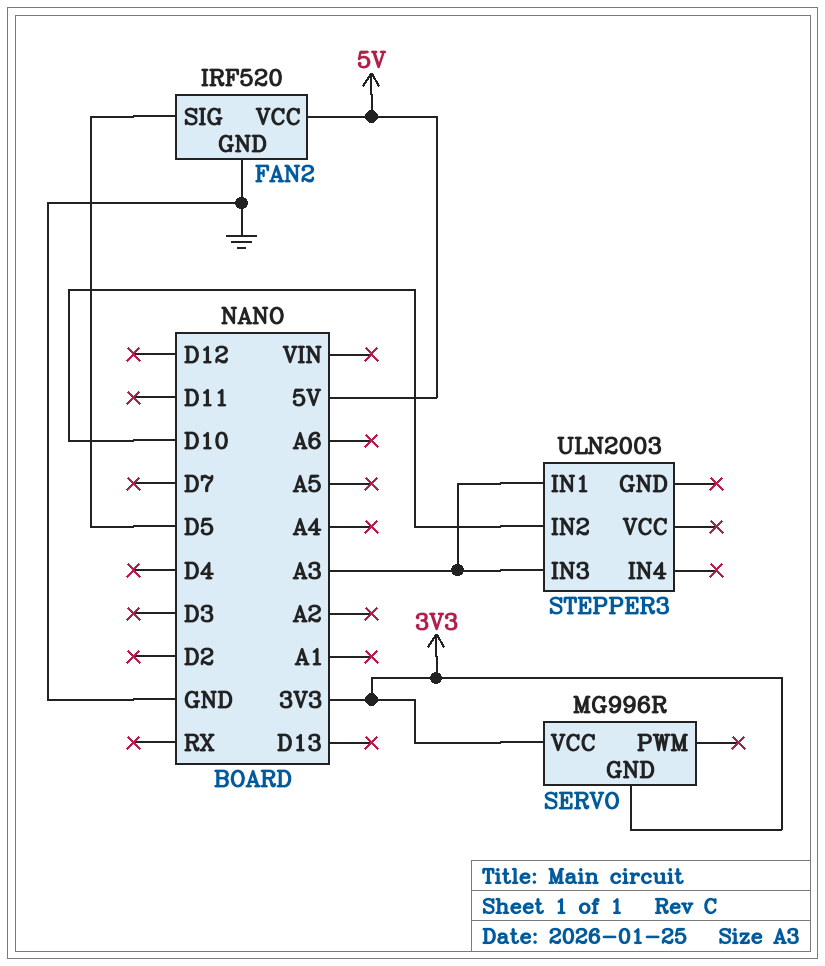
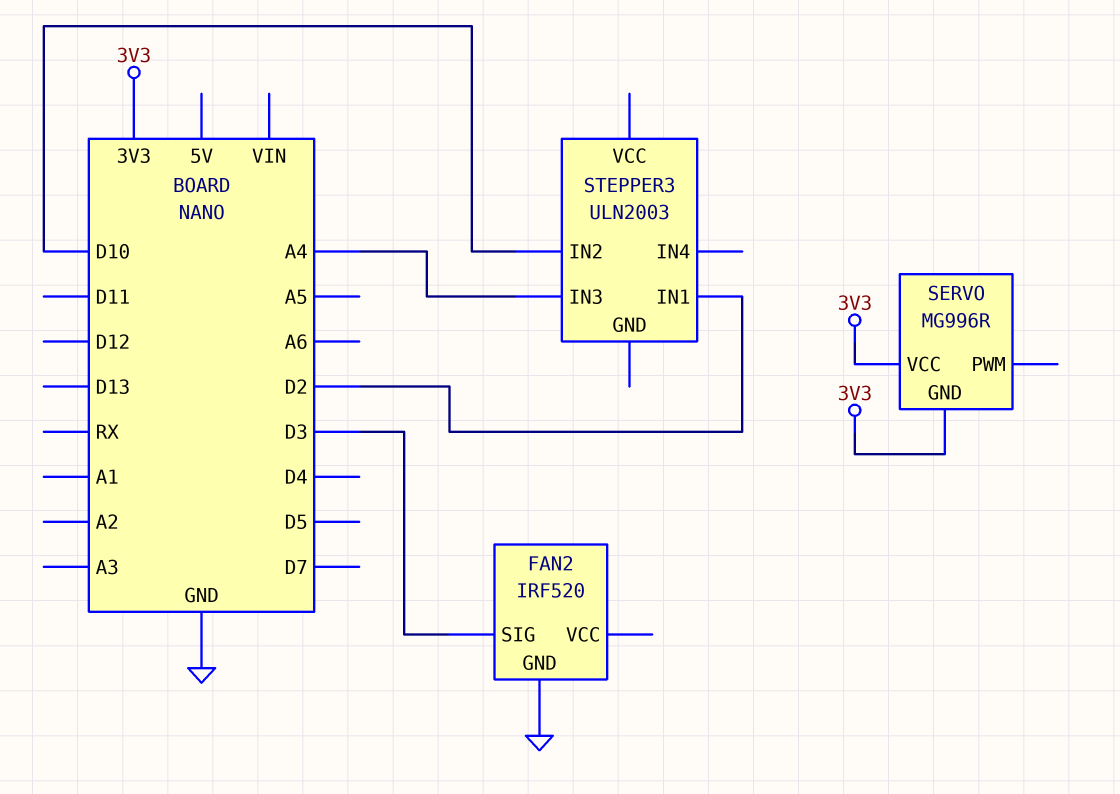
FAN2 pin SIG: D5 -> D3
FAN2 pin VCC: 5V -> none
STEPPER3 pin IN1: A3 -> D2
STEPPER3 pin IN3: A3 -> A4

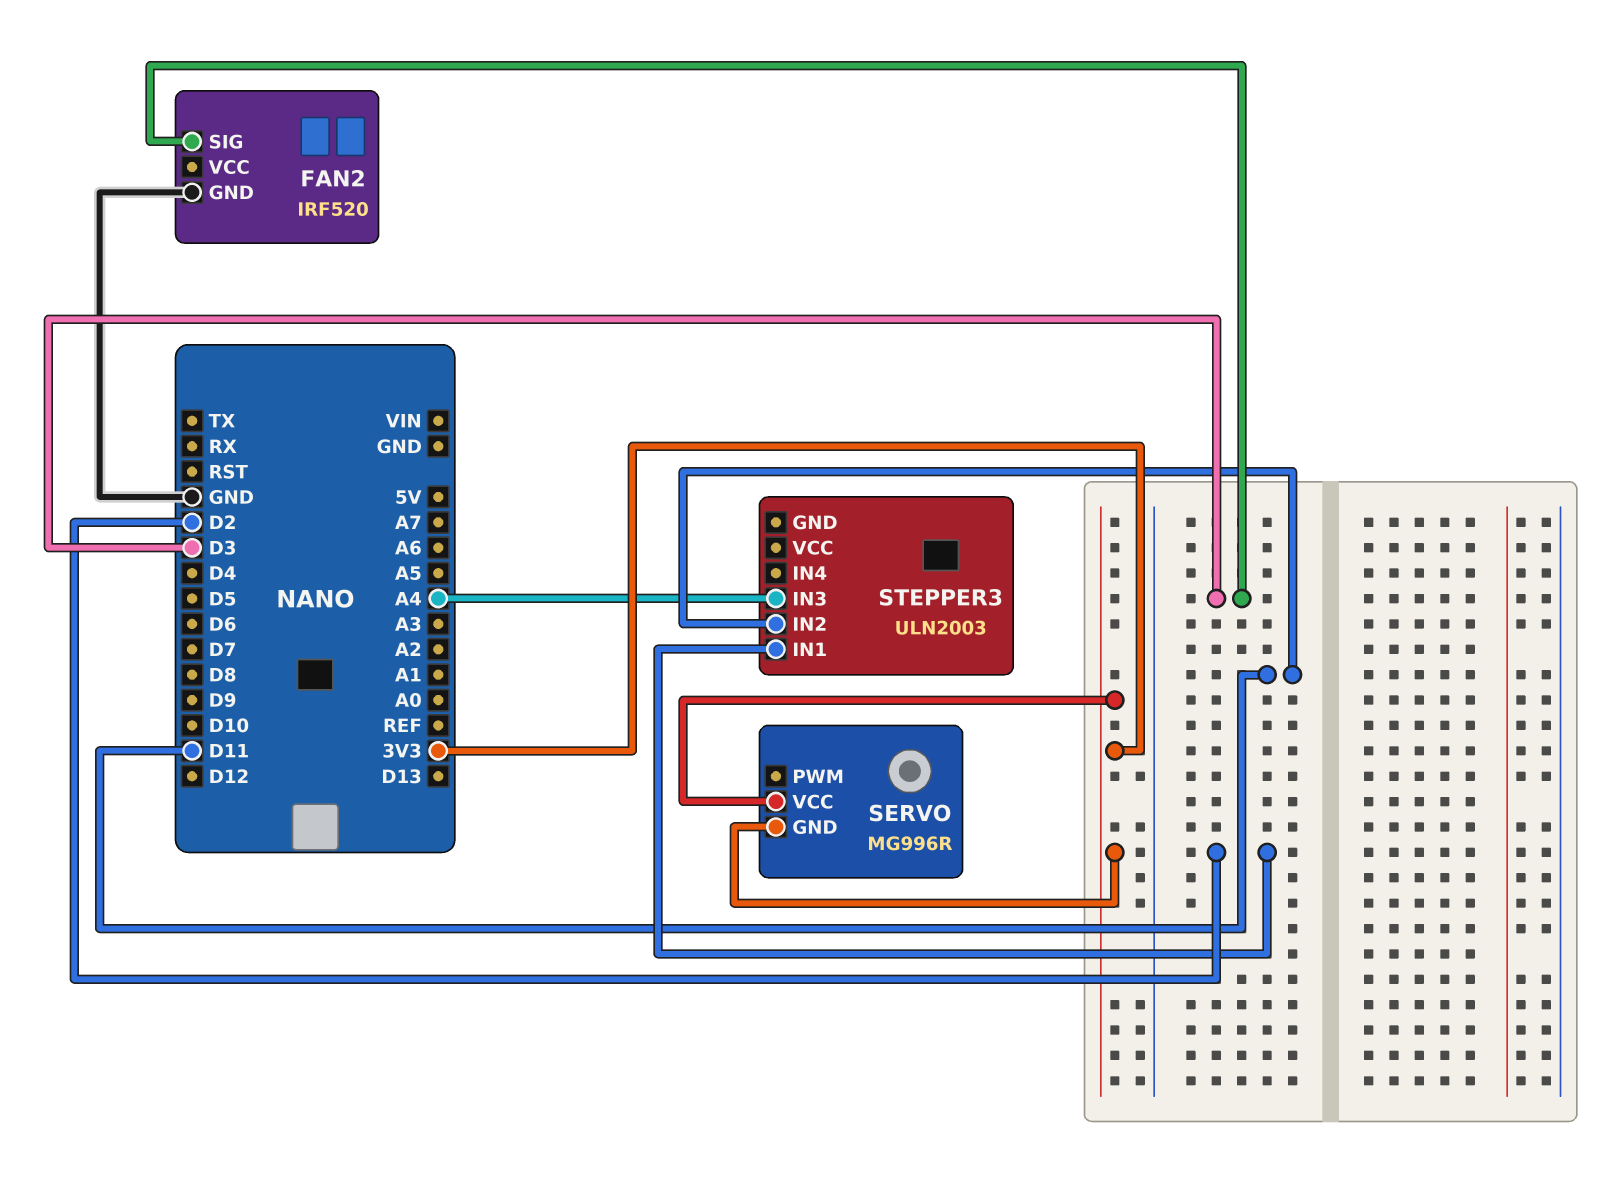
STEPPER3 pin IN2: D10 -> D11

